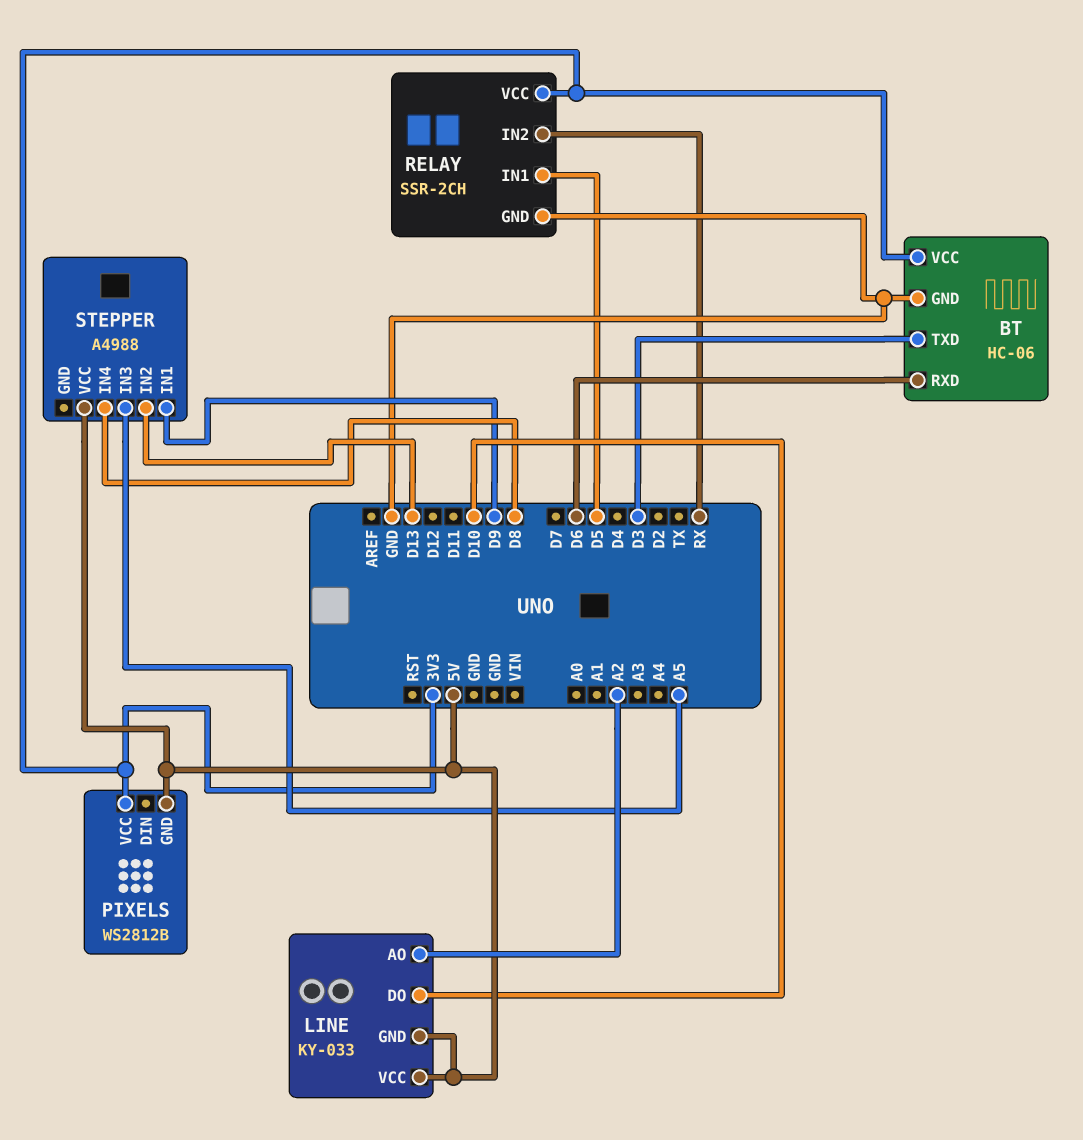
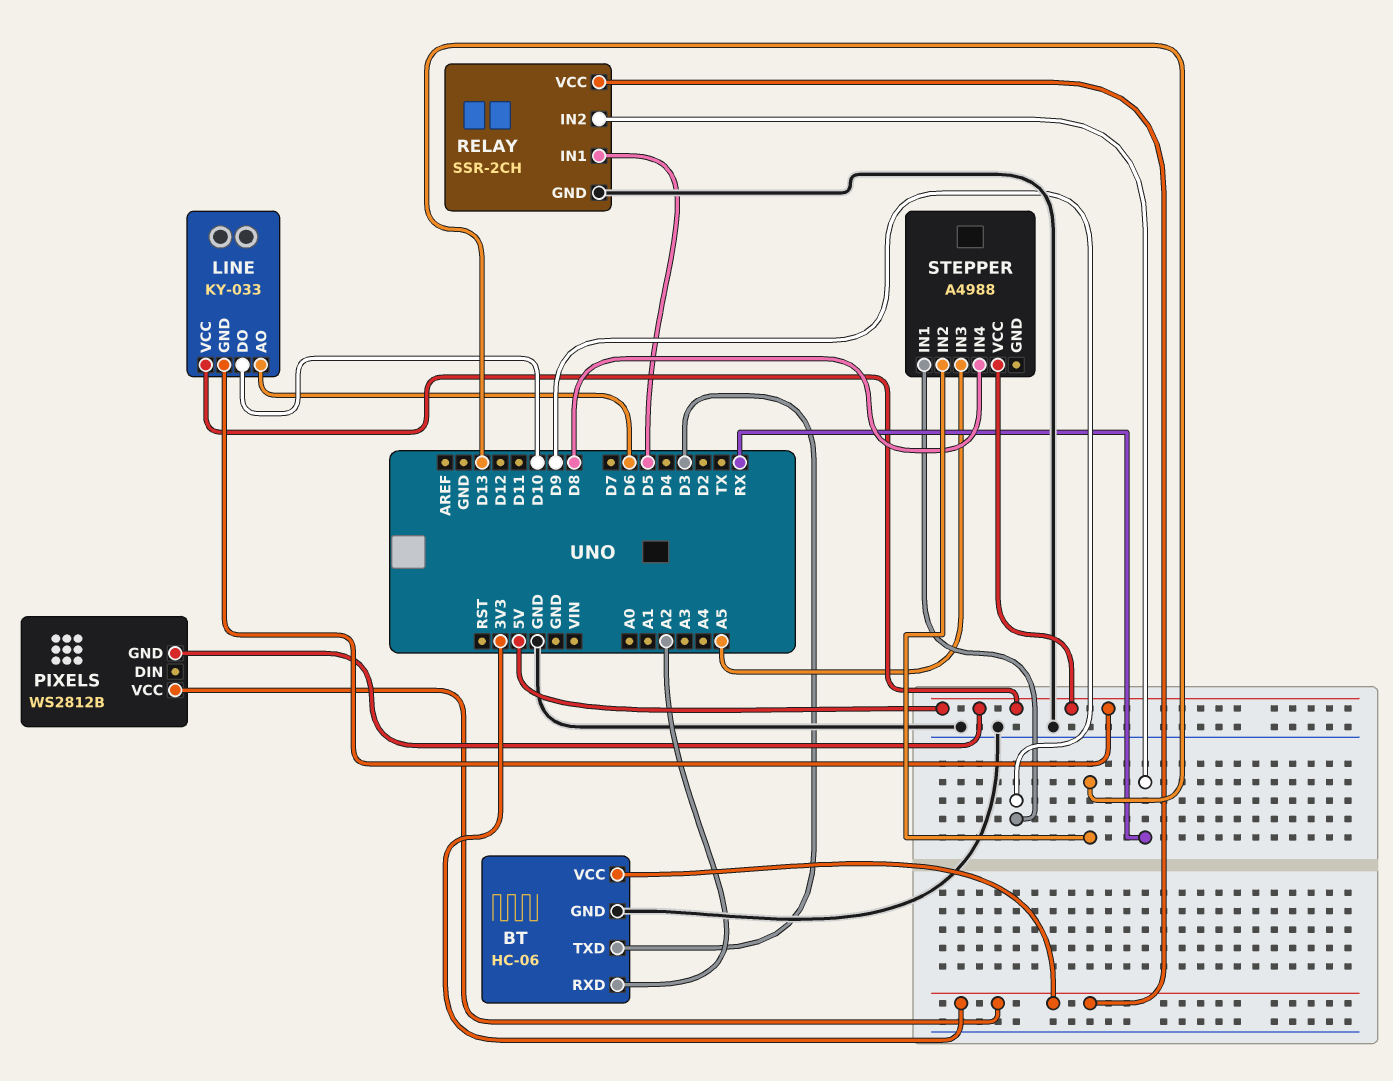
BT pin RXD: D6 -> A2
LINE pin AO: A2 -> D6

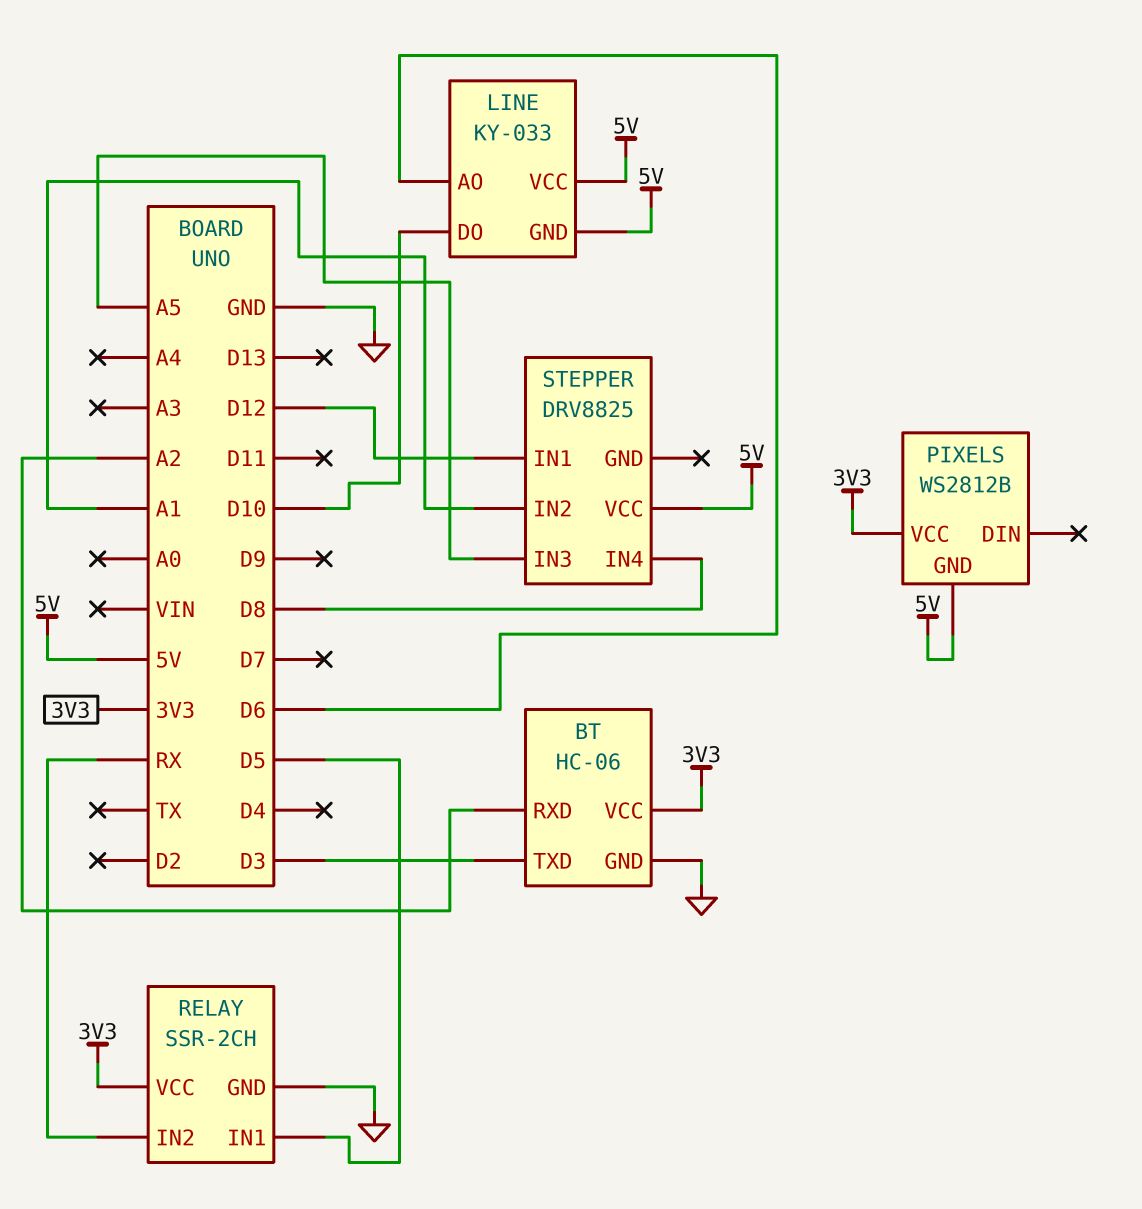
STEPPER: A4988 -> DRV8825
STEPPER pin IN1: D9 -> D12
STEPPER pin IN2: D13 -> A1

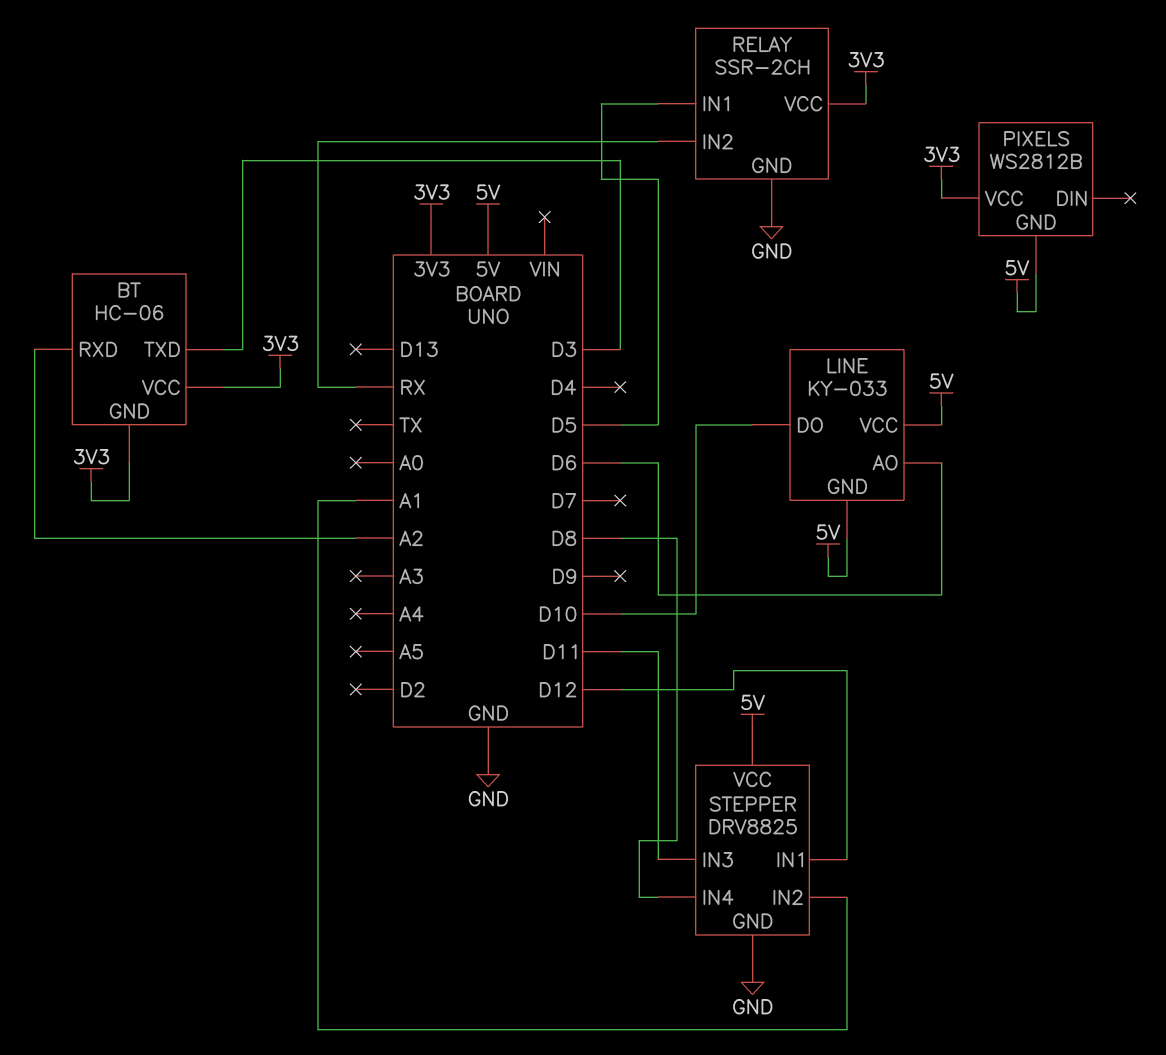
BT pin GND: GND -> 3V3
STEPPER pin GND: none -> GND
STEPPER pin IN3: A5 -> D11

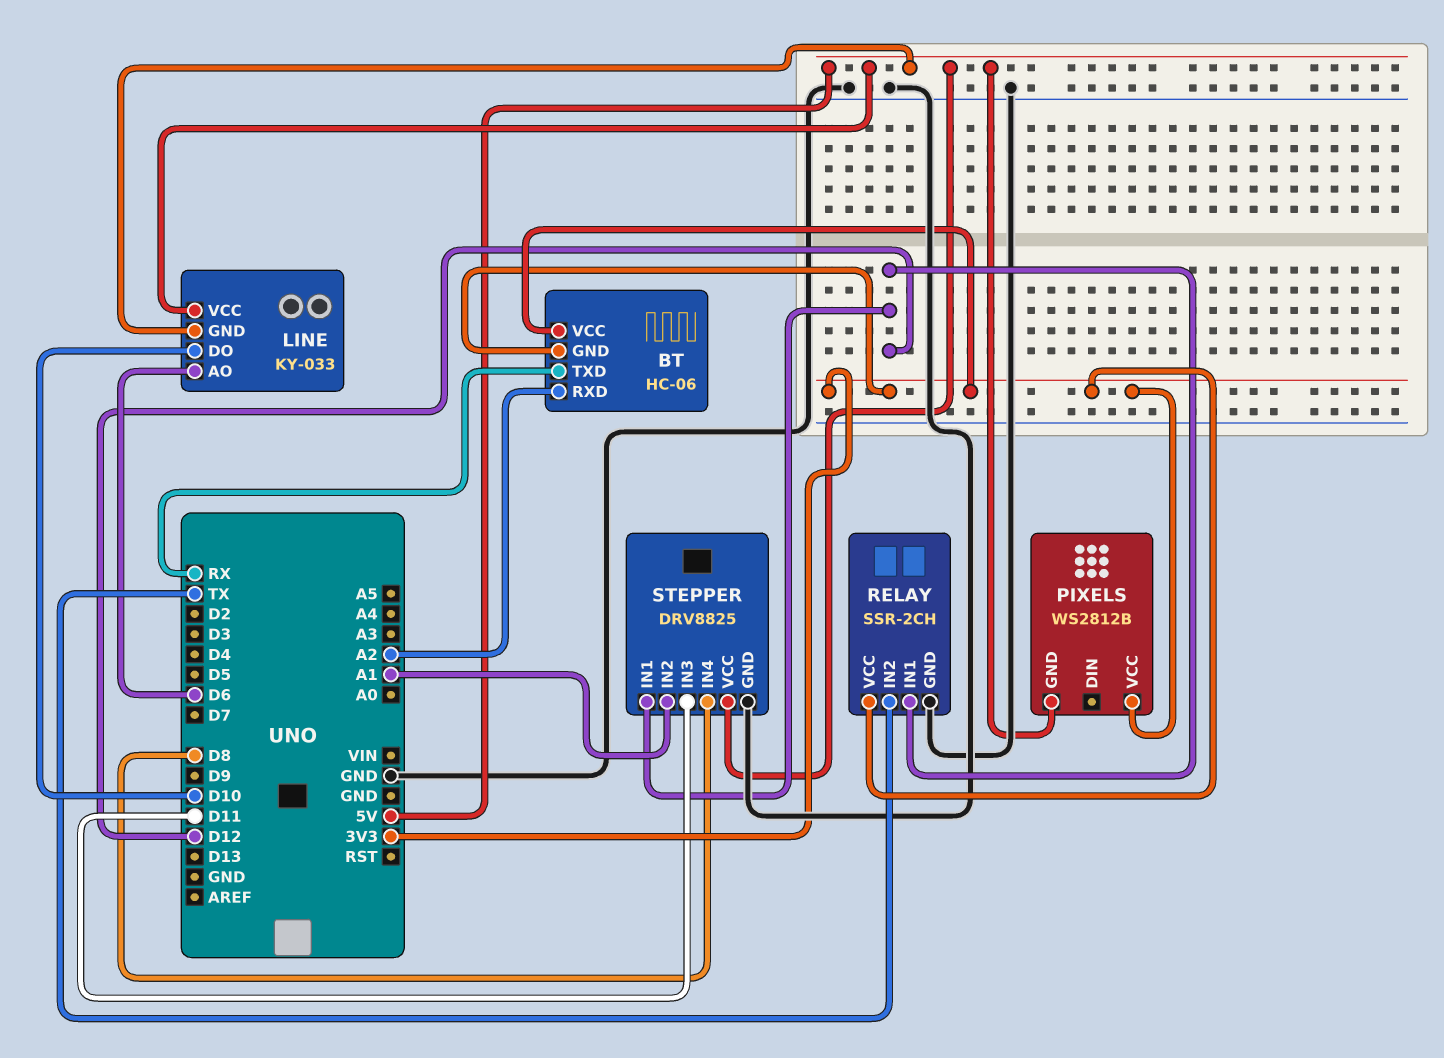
BT pin TXD: D3 -> RX
RELAY pin IN1: D5 -> D12
RELAY pin IN2: RX -> TX

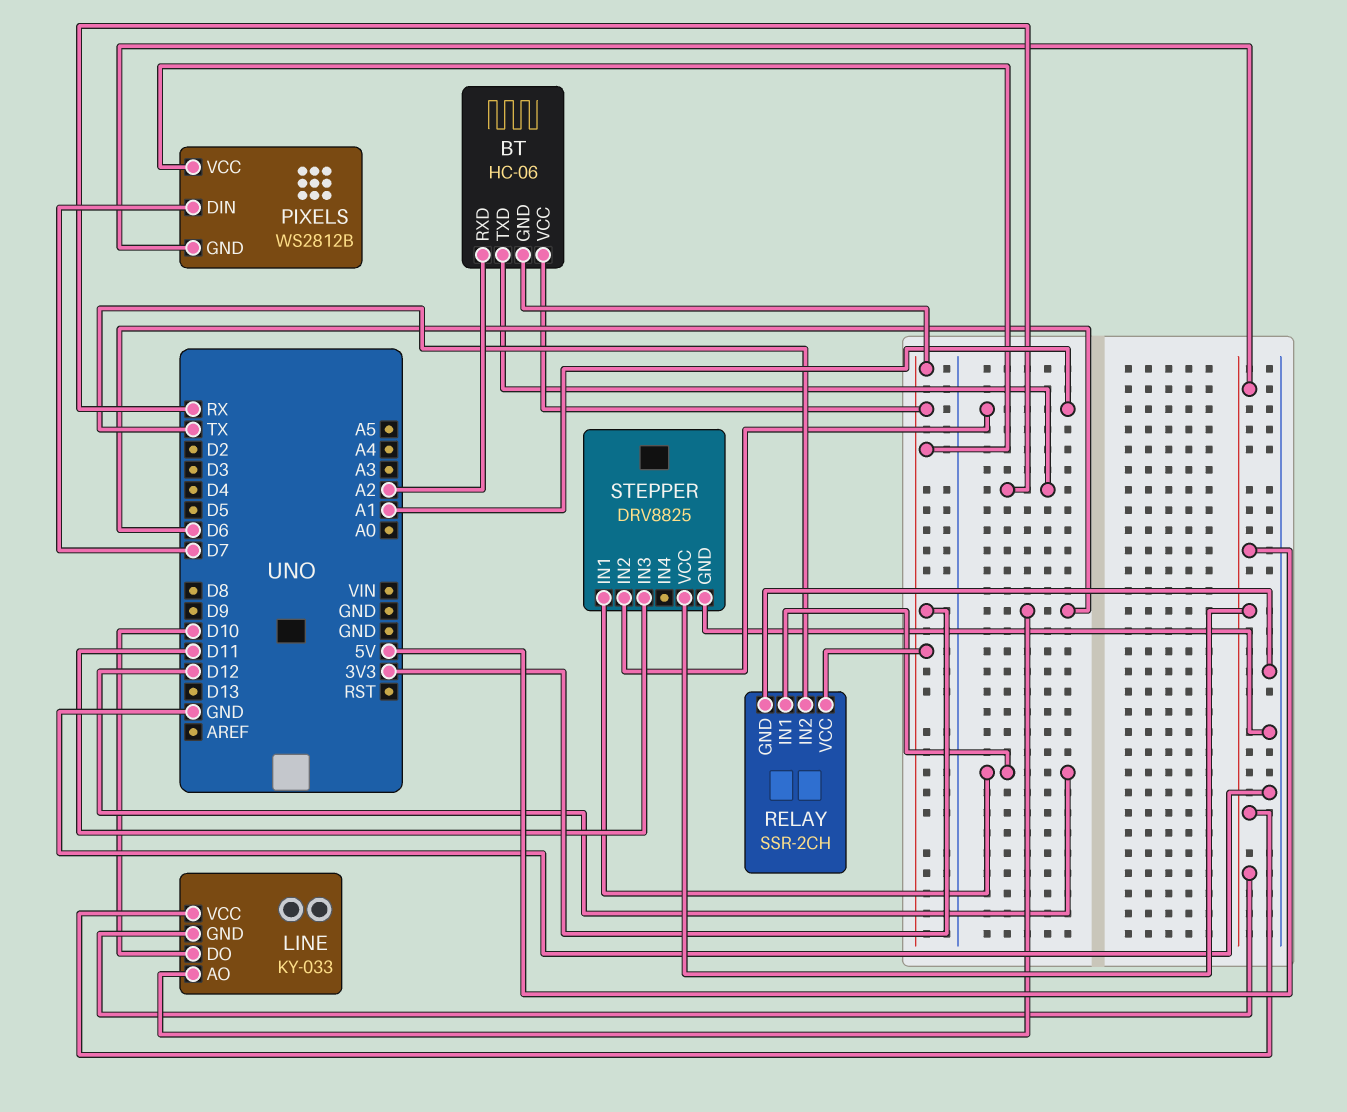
PIXELS pin DIN: none -> D7
STEPPER pin IN4: D8 -> none

